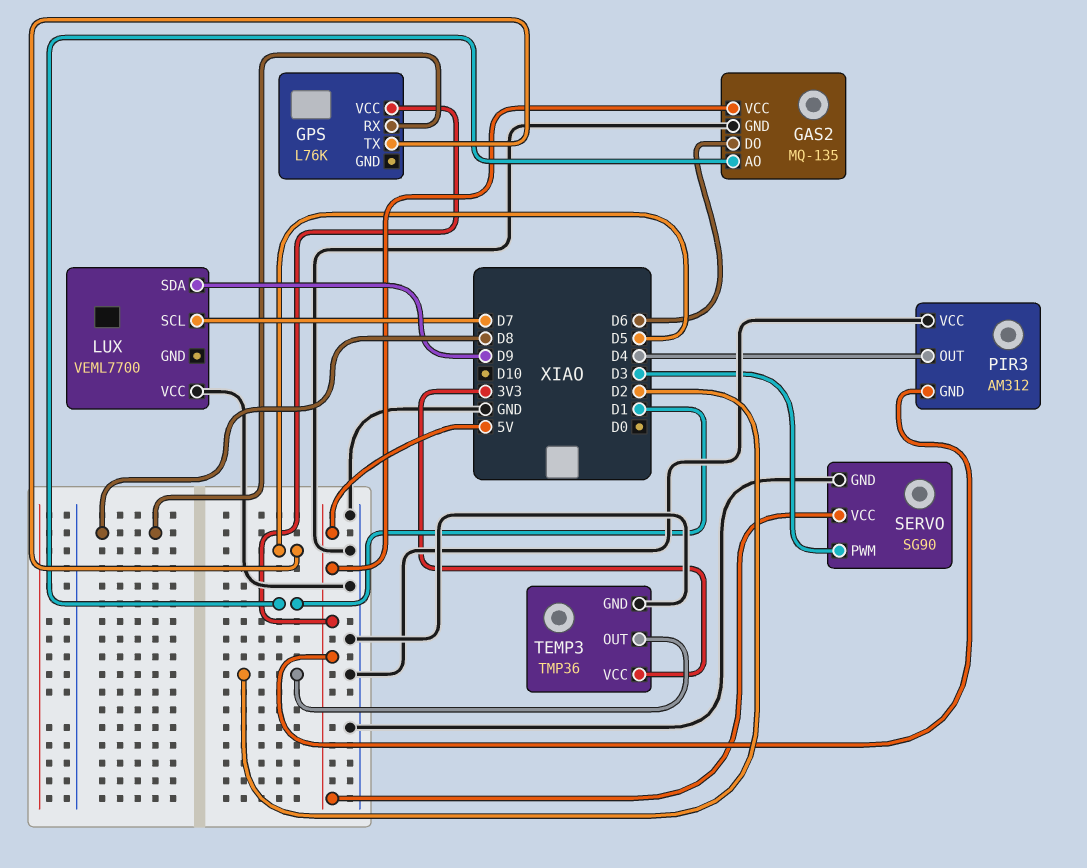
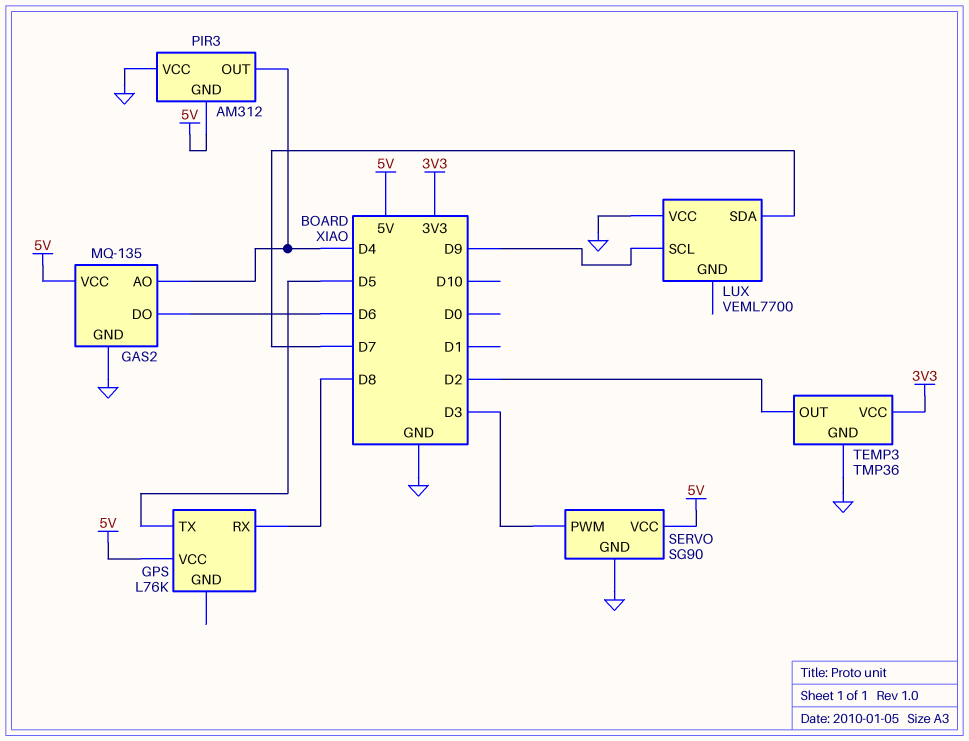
GAS2 pin AO: D1 -> D4
LUX pin SCL: D7 -> D9
LUX pin SDA: D9 -> D7

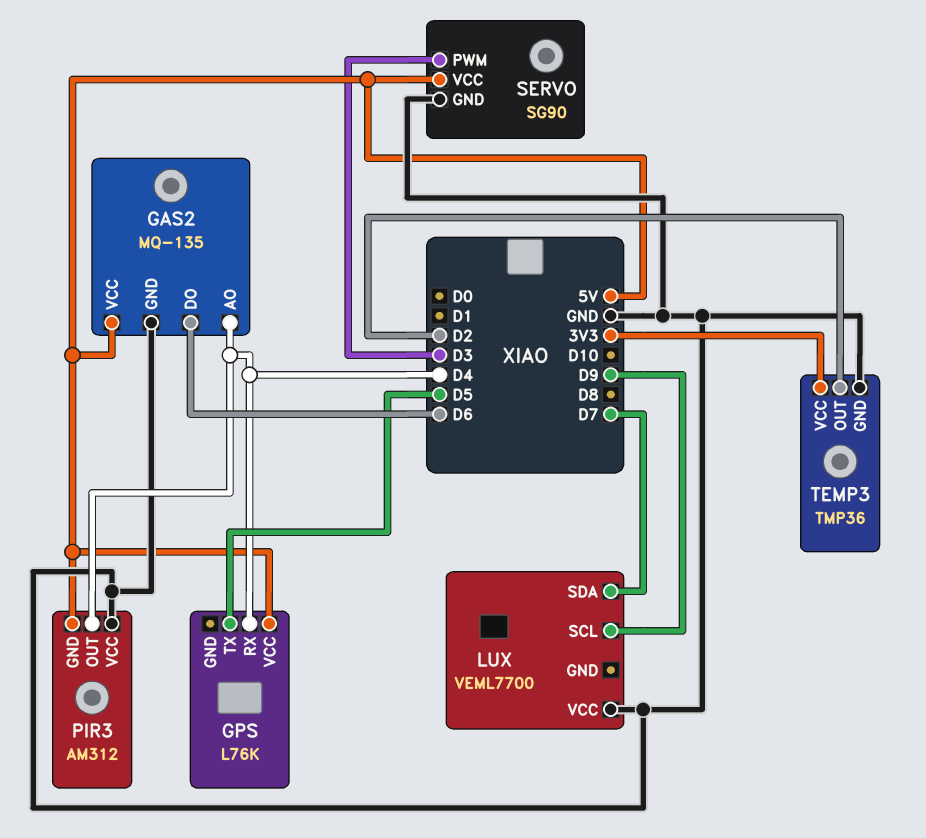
GPS pin RX: D8 -> D4

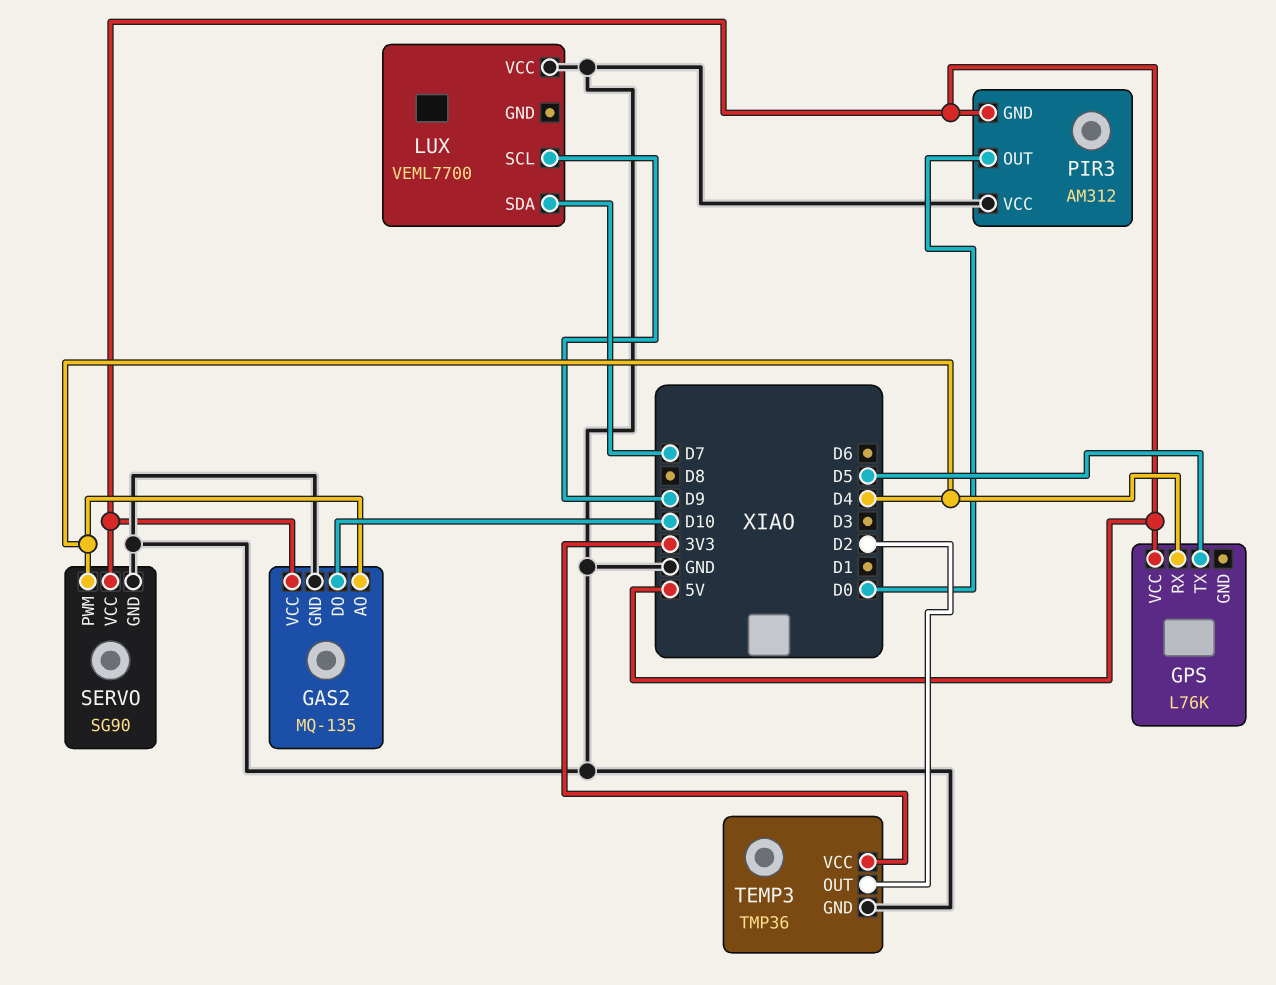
GAS2 pin DO: D6 -> D10
PIR3 pin OUT: D4 -> D0
SERVO pin PWM: D3 -> D4

